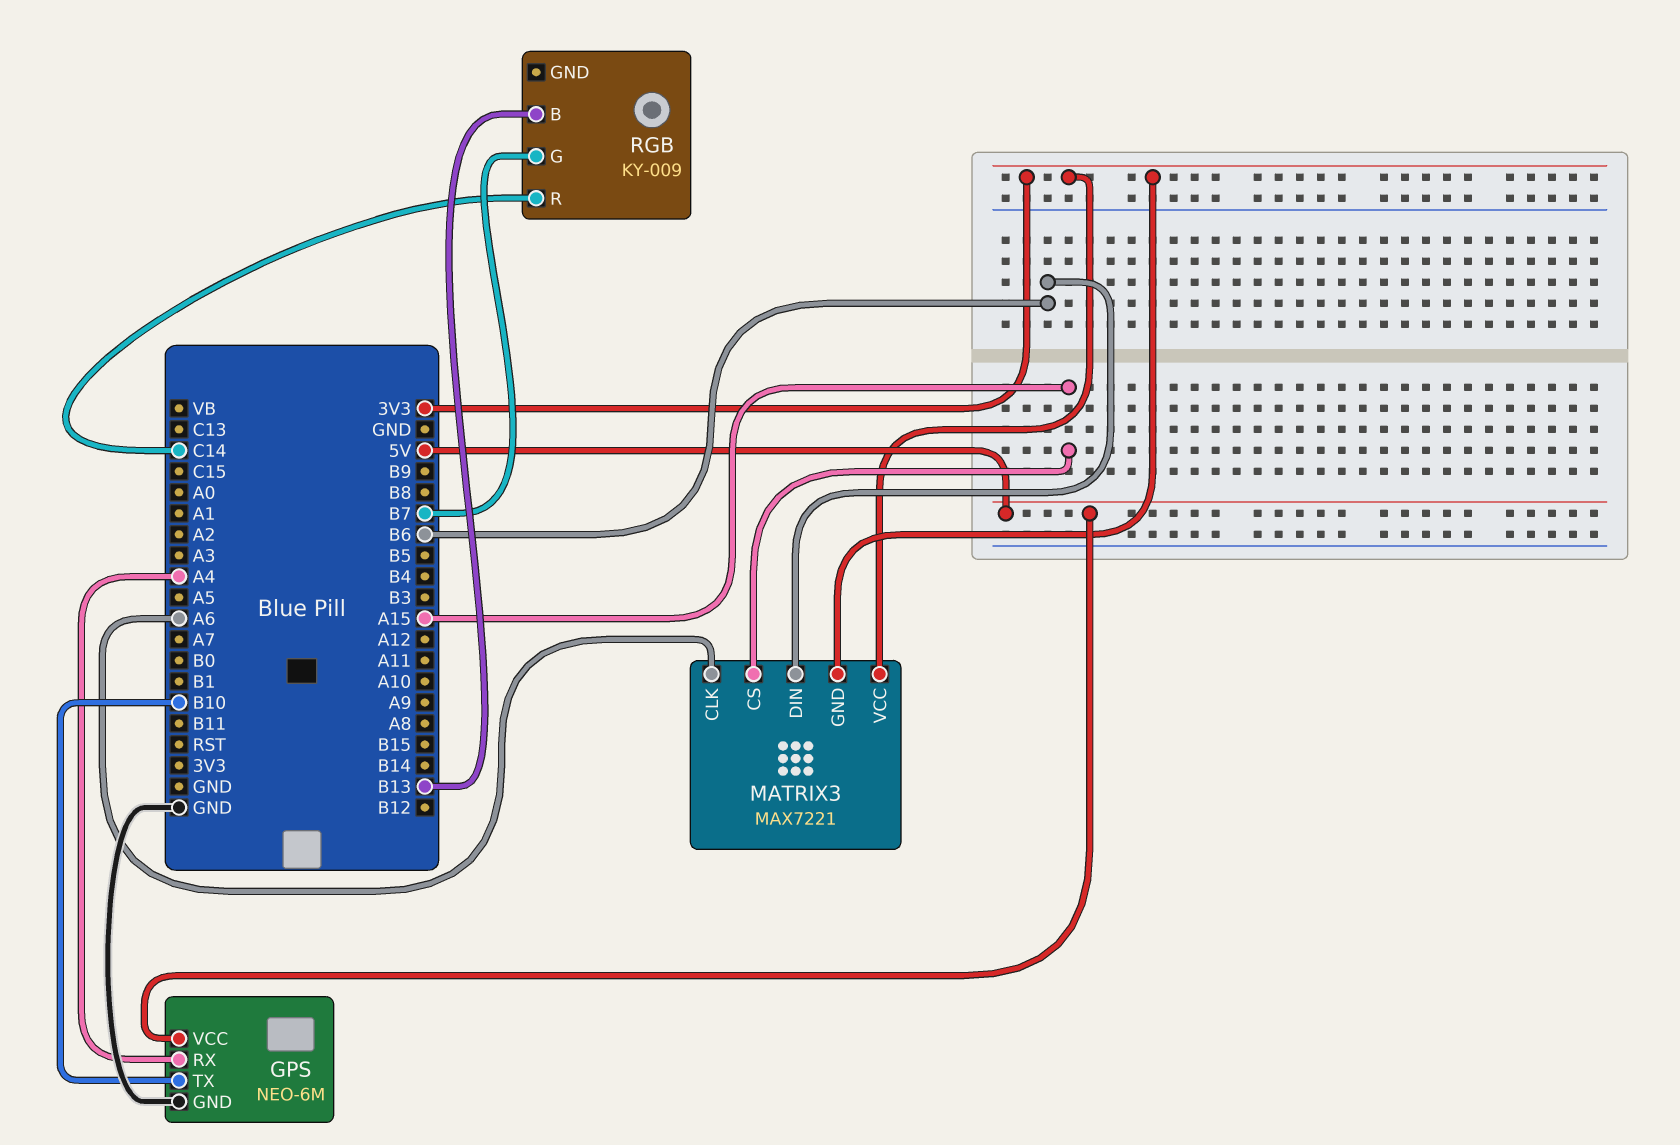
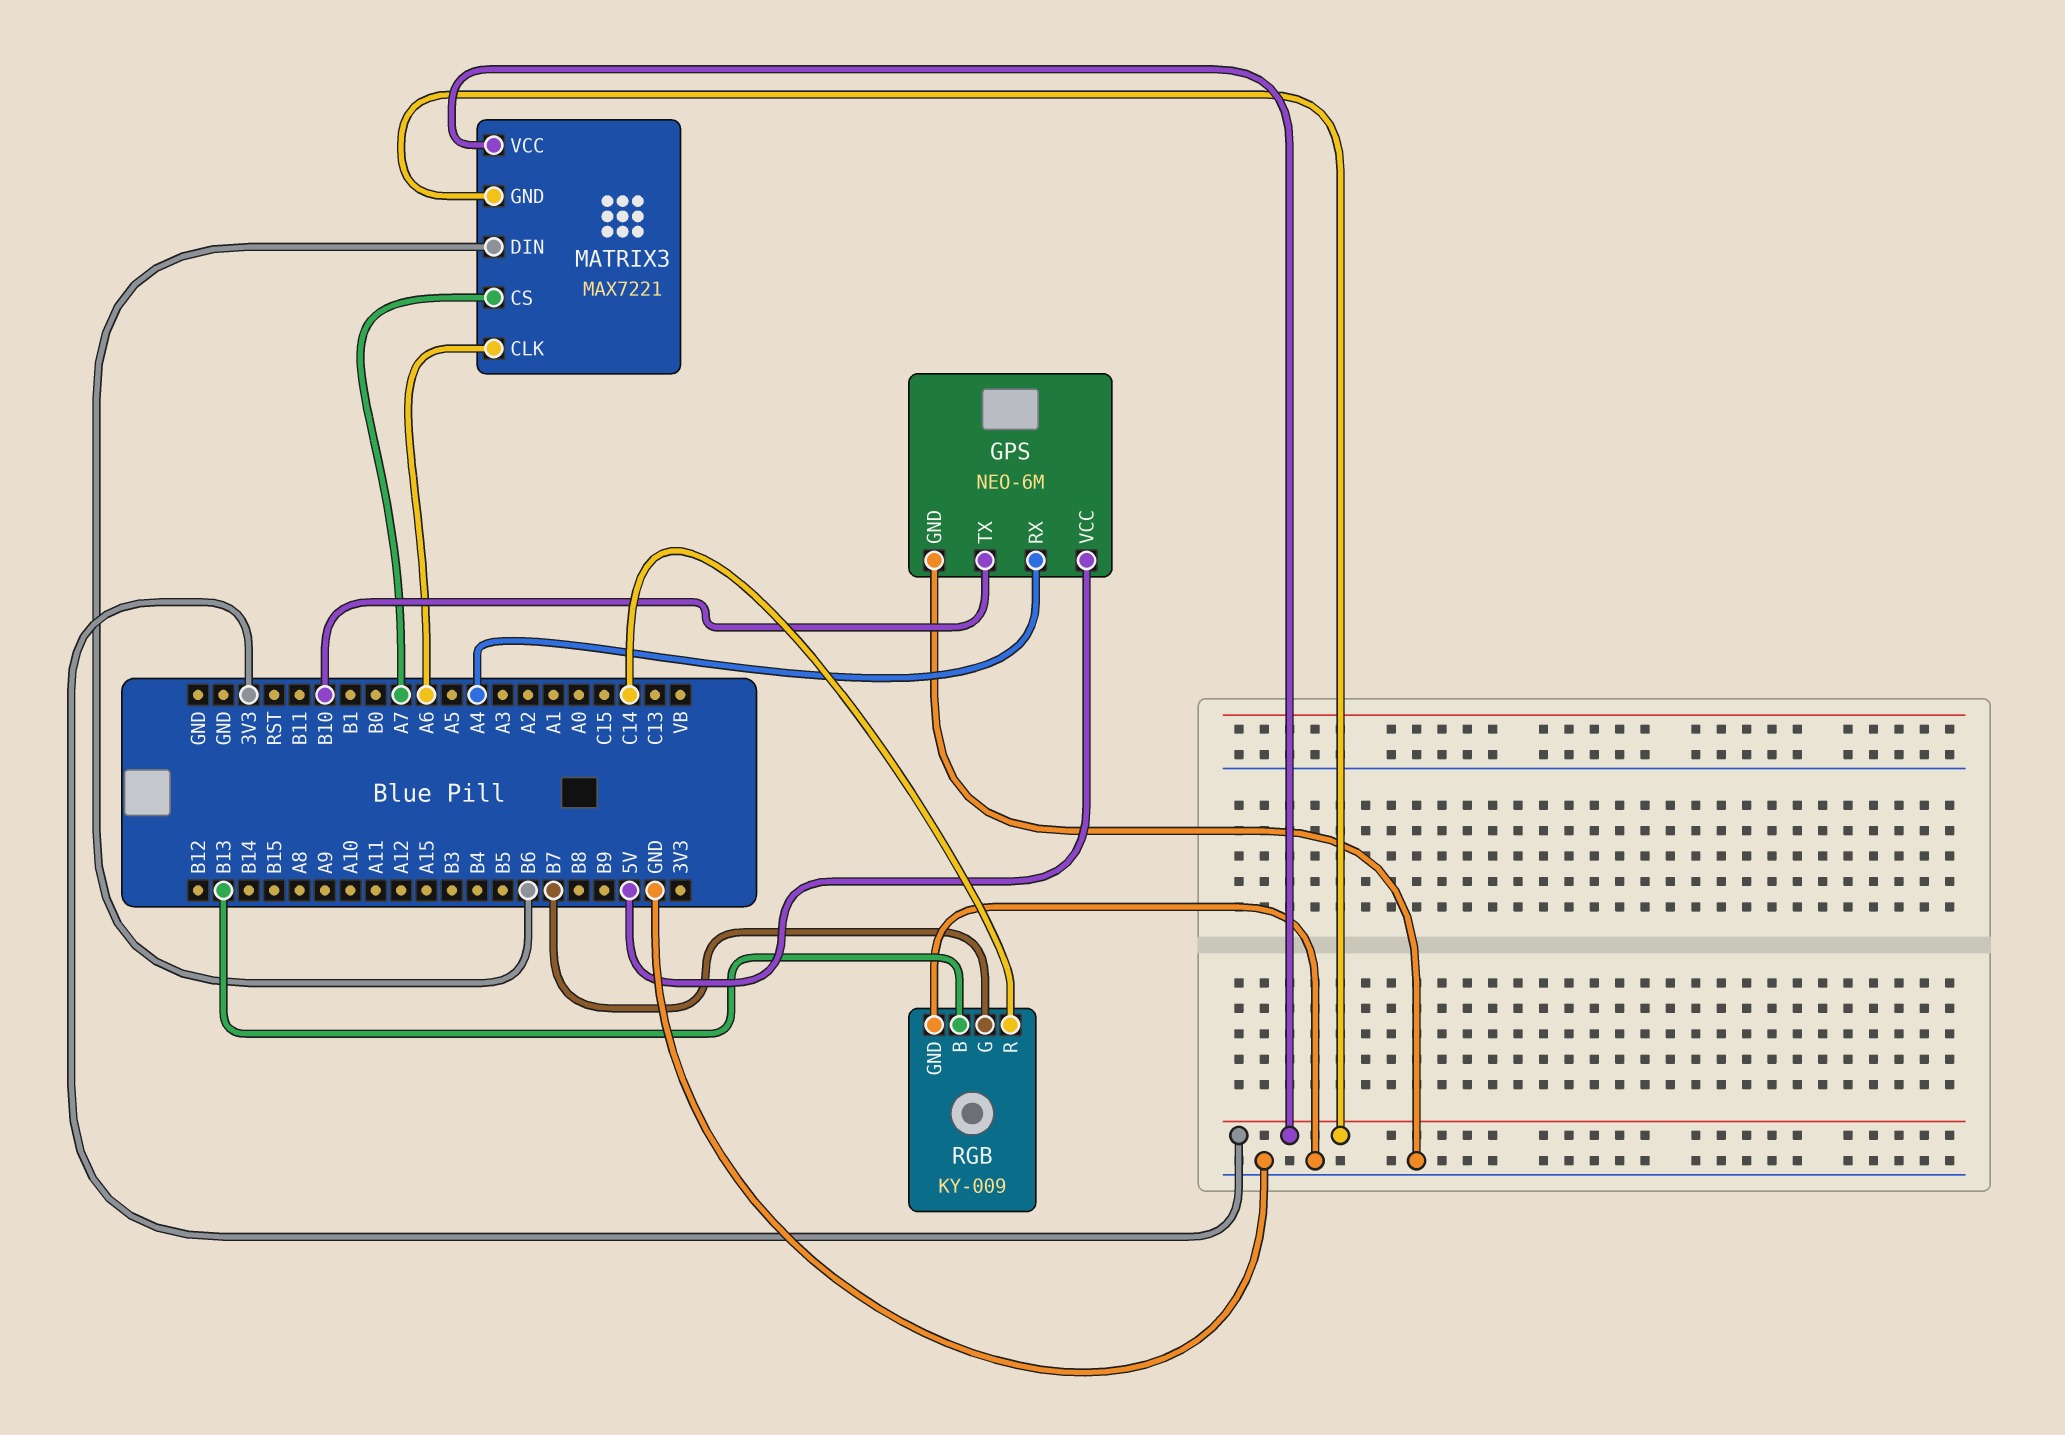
MATRIX3 pin CS: A15 -> A7
RGB pin GND: none -> GND

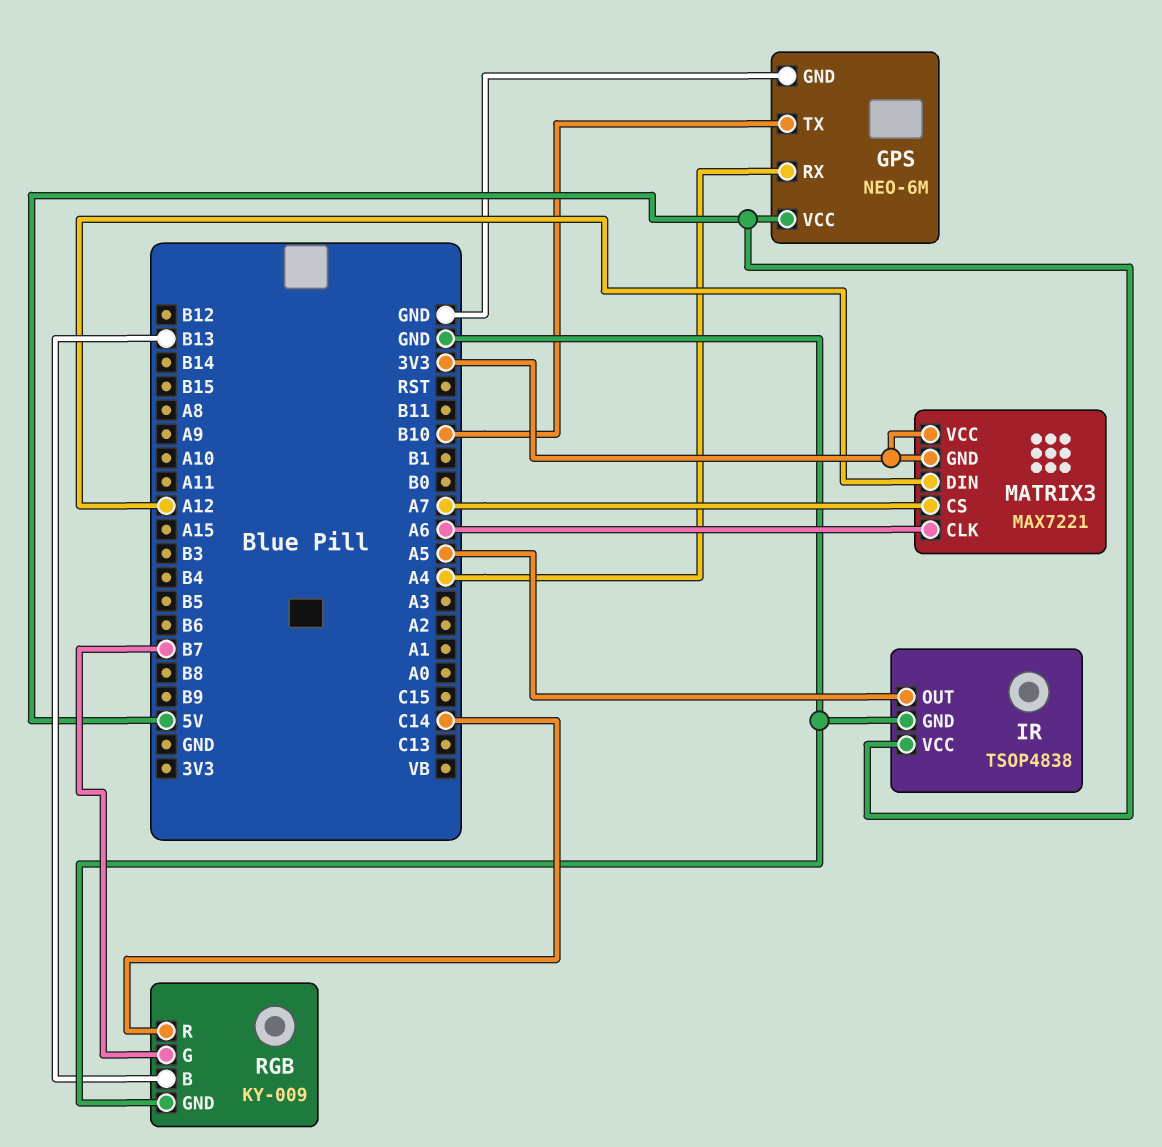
IR: none -> TSOP4838
IR pin GND: none -> GND
IR pin OUT: none -> A5
IR pin VCC: none -> 5V
MATRIX3 pin DIN: B6 -> A12

